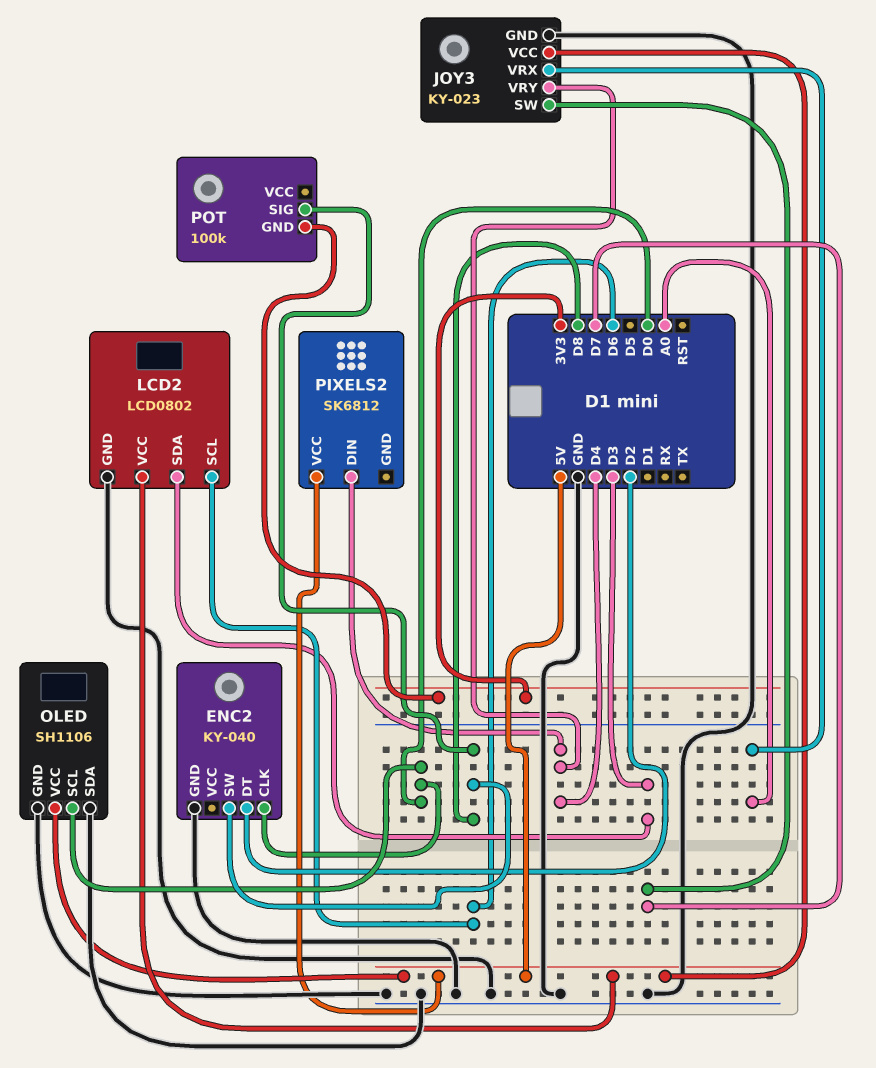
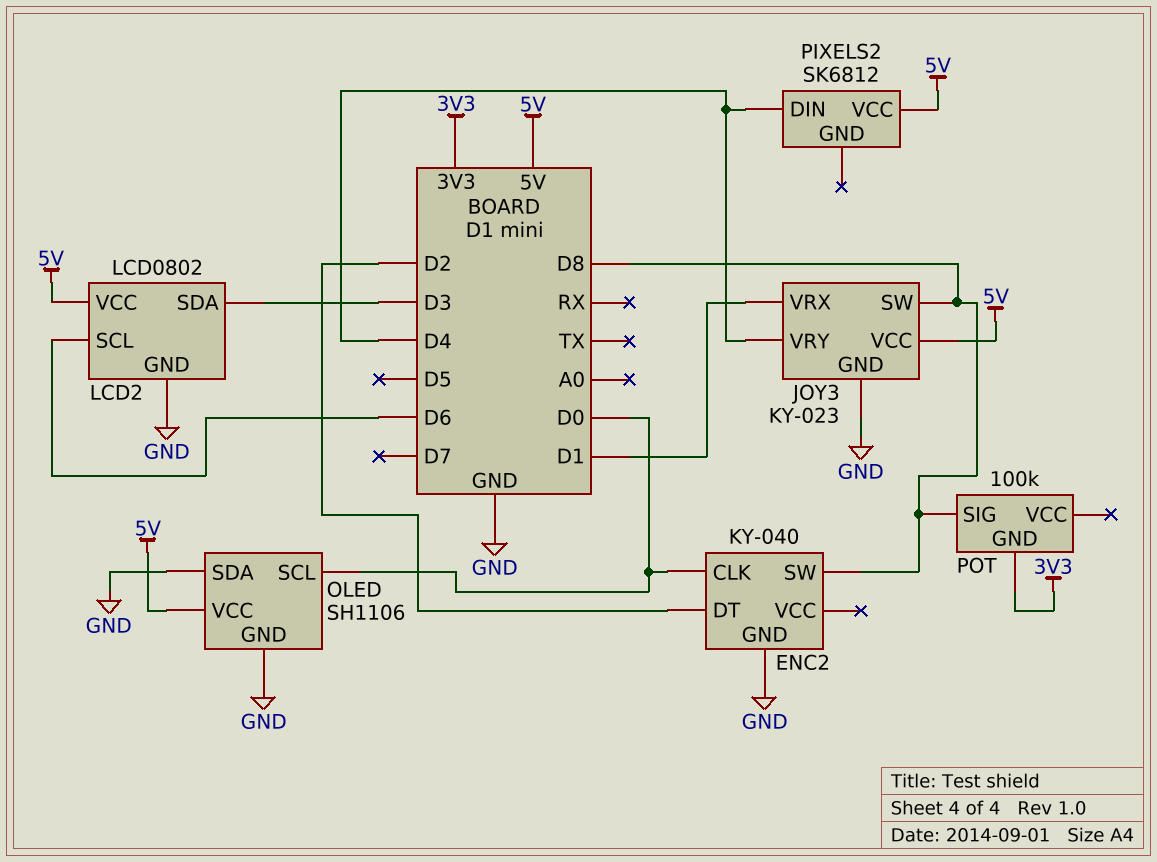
JOY3 pin SW: D7 -> D8
JOY3 pin VRX: A0 -> D1

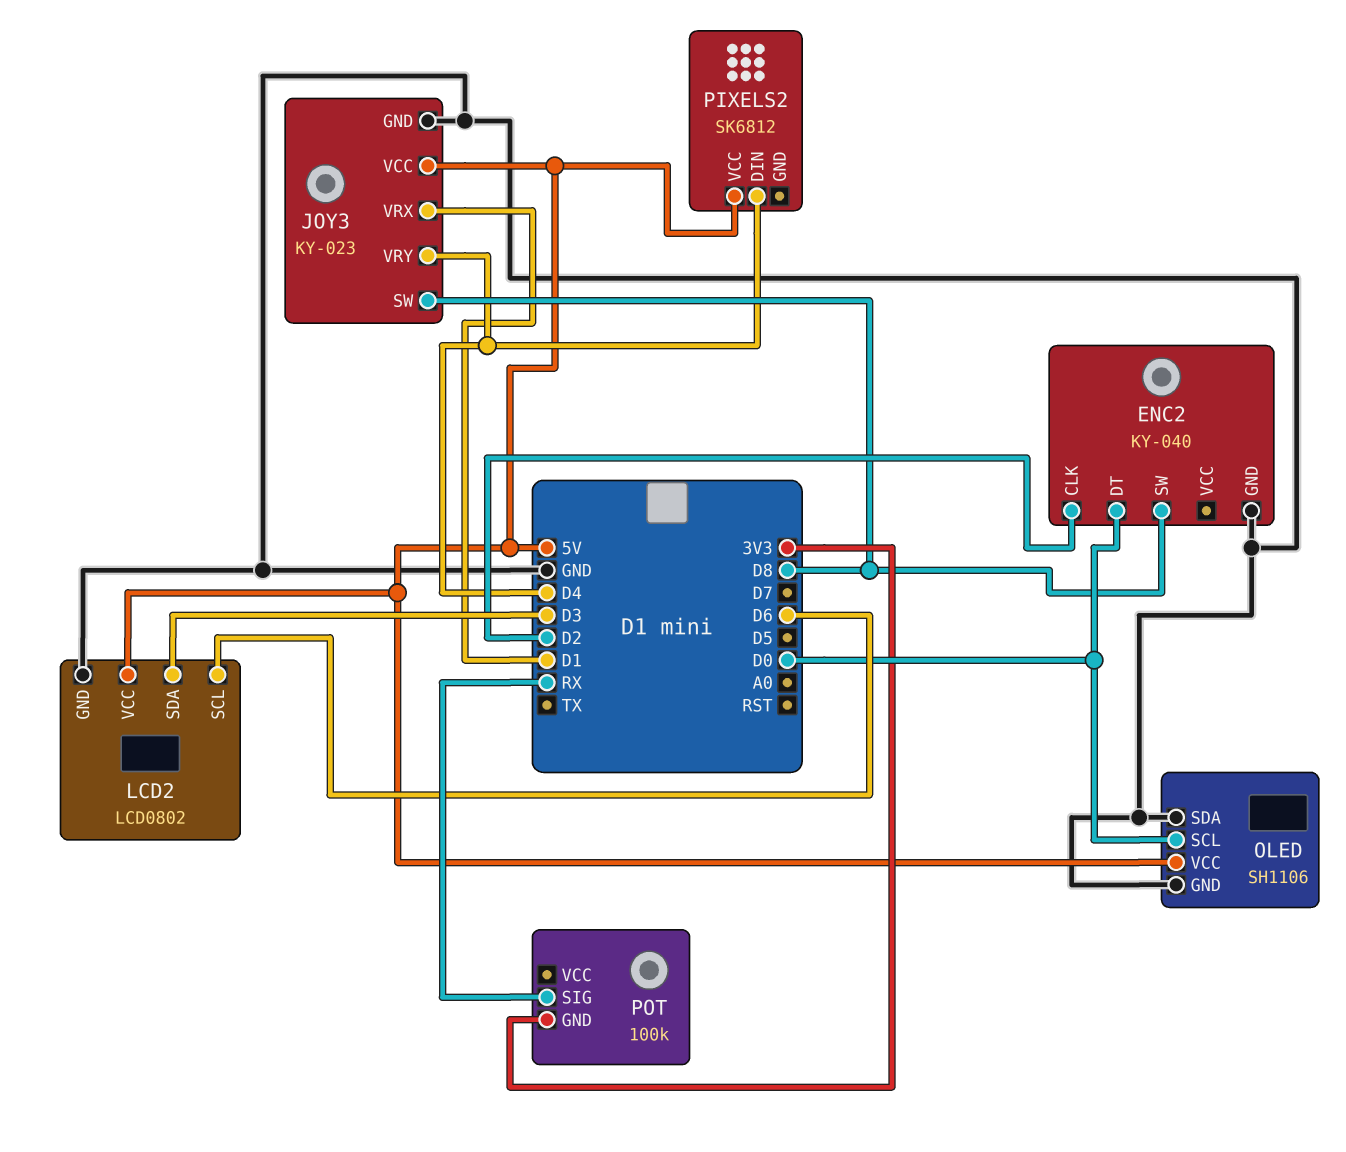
ENC2 pin CLK: D0 -> D2
ENC2 pin DT: D2 -> D0
POT pin SIG: D8 -> RX

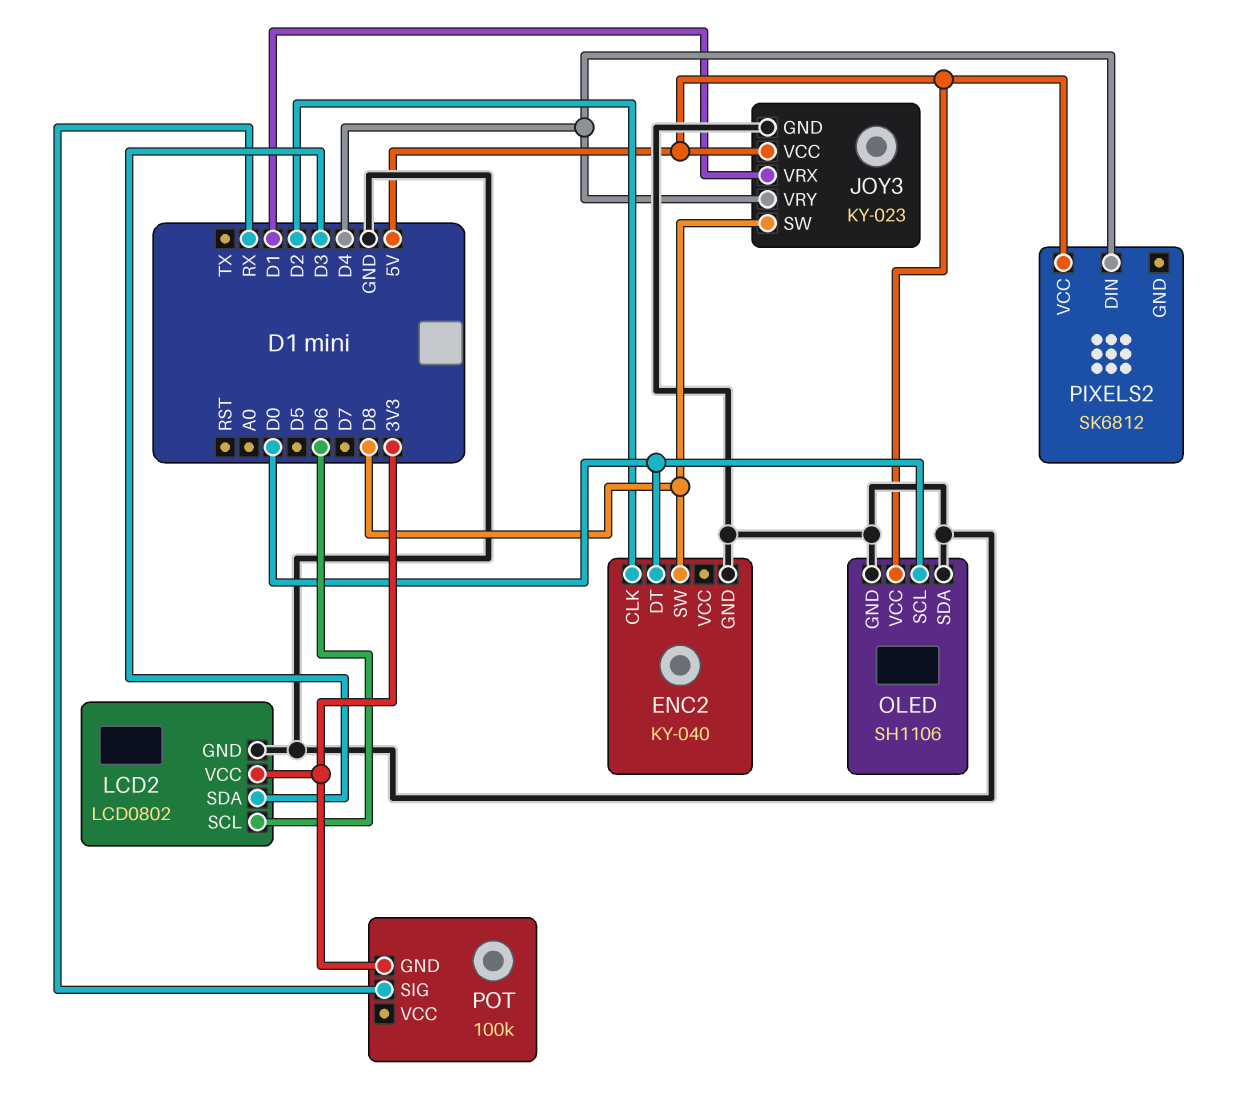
LCD2 pin VCC: 5V -> 3V3

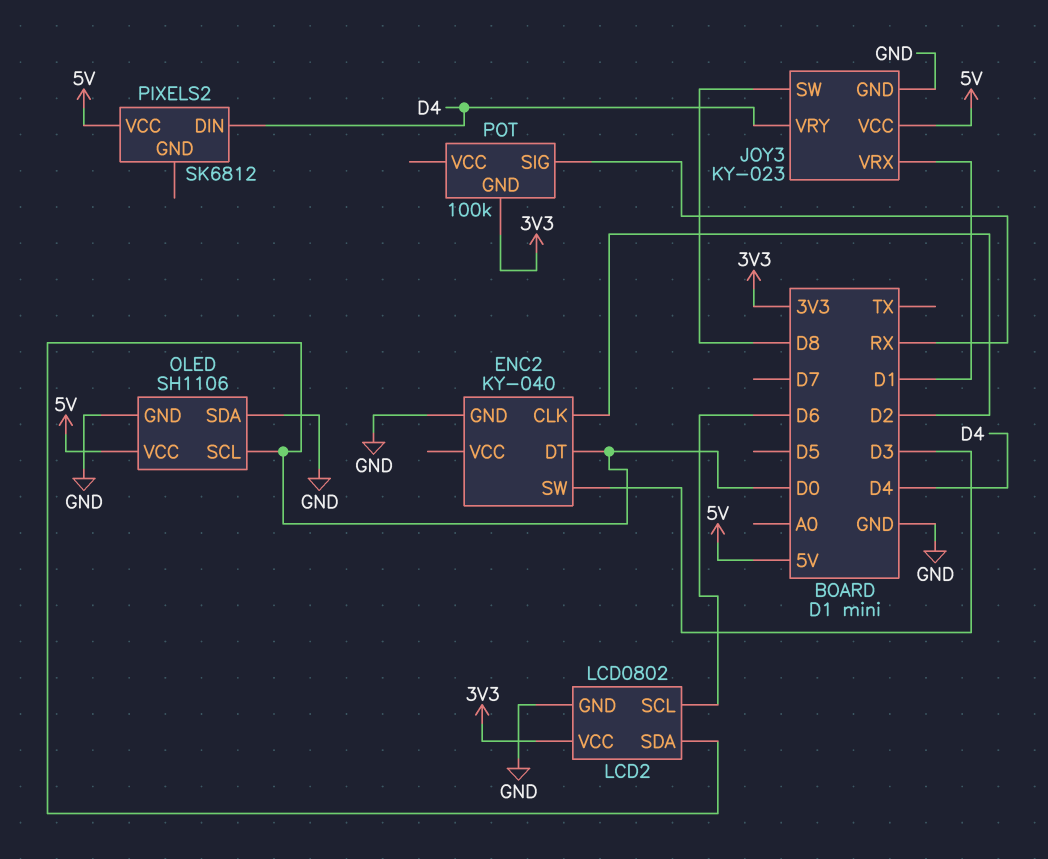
ENC2 pin SW: D8 -> D3
LCD2 pin SDA: D3 -> D0

